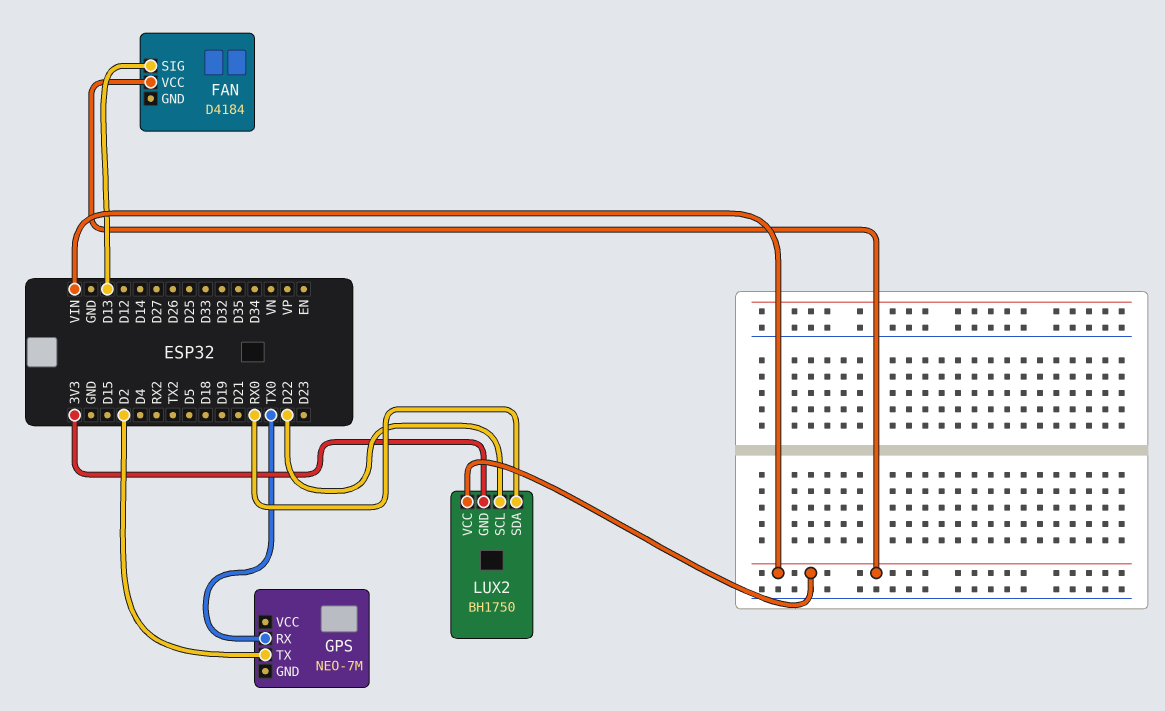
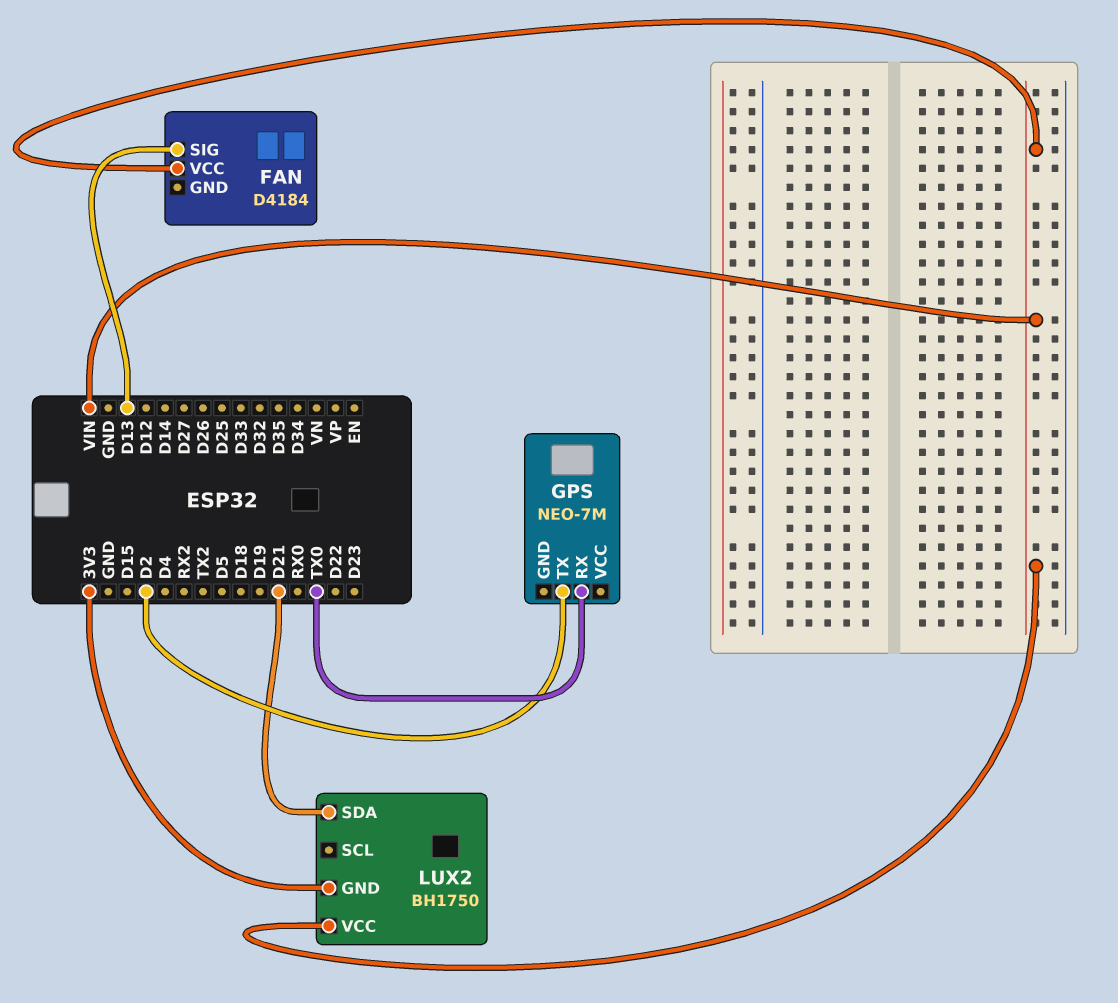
LUX2 pin SCL: D22 -> none
LUX2 pin SDA: RX0 -> D21

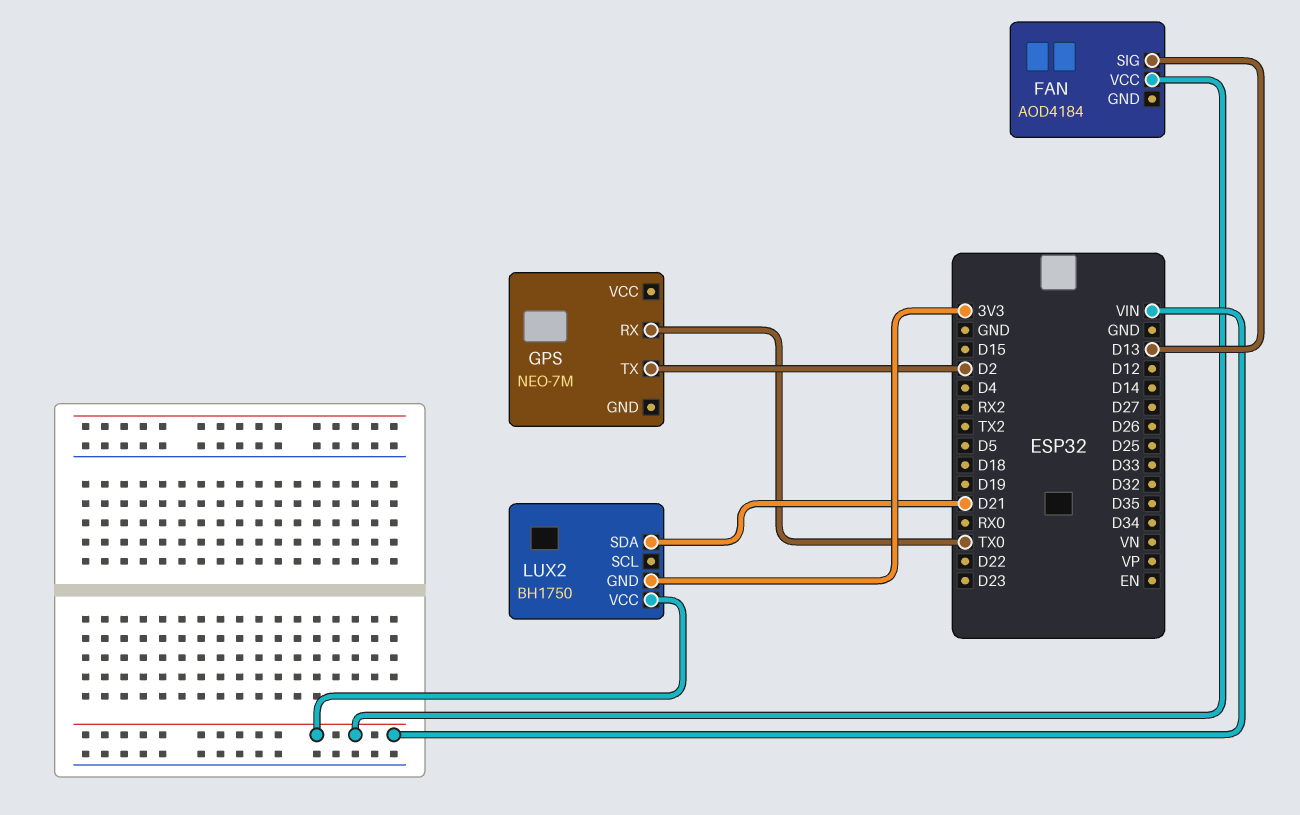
FAN: D4184 -> AOD4184

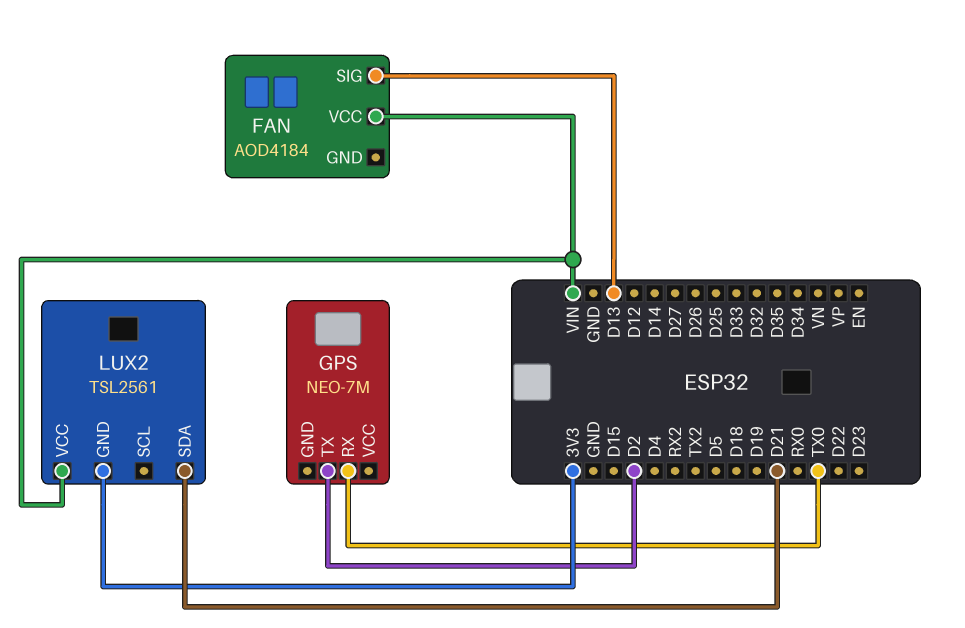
LUX2: BH1750 -> TSL2561

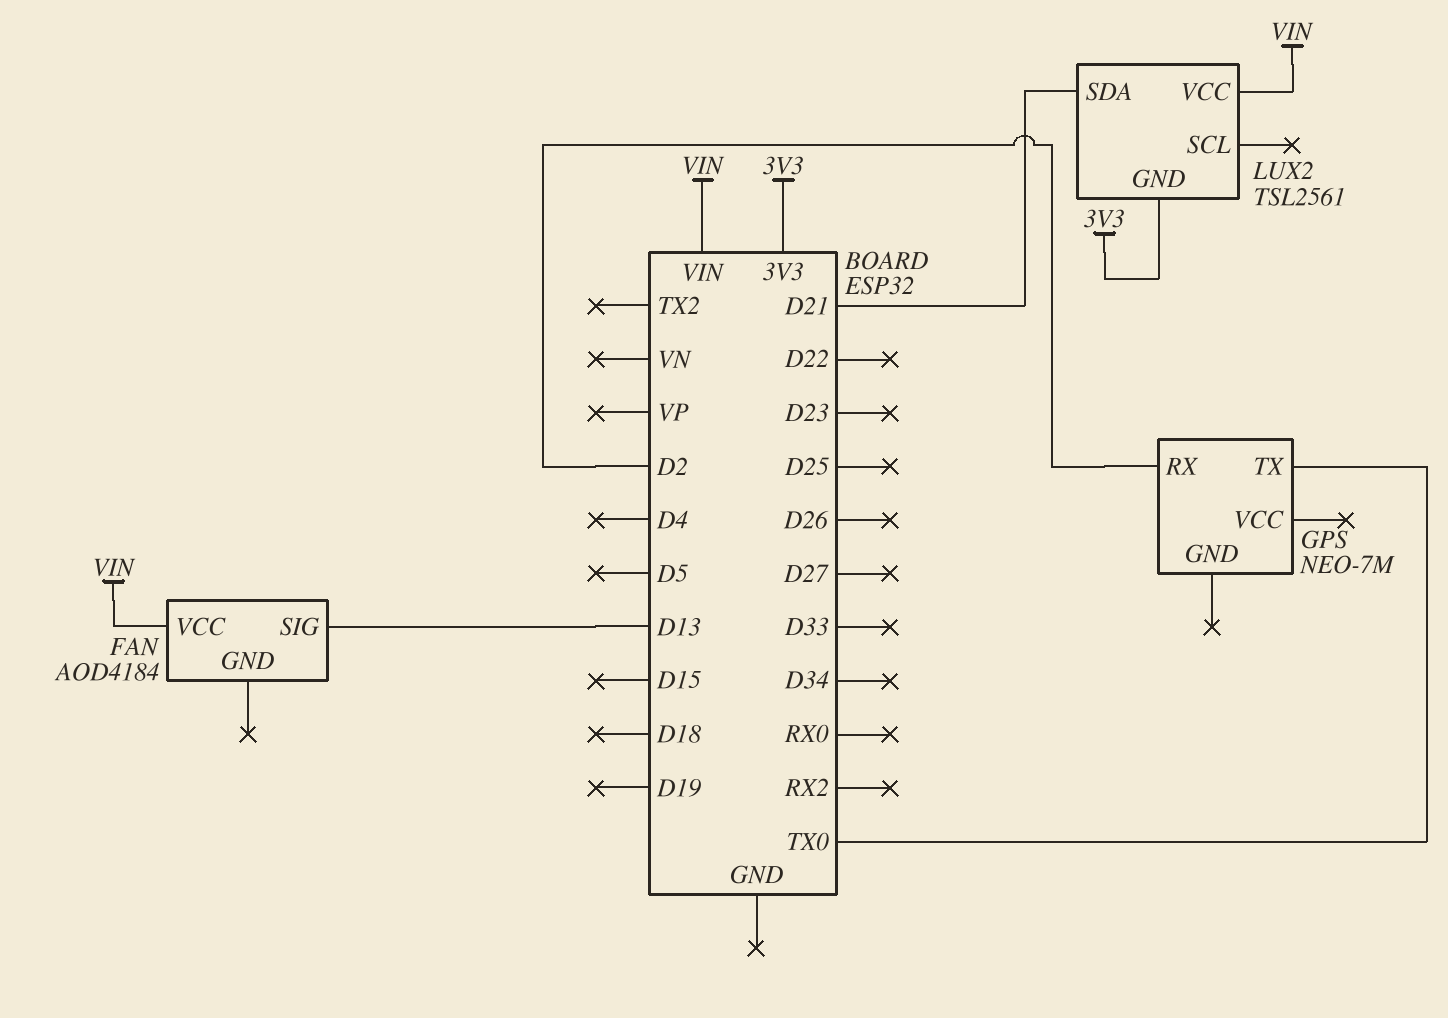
GPS pin RX: TX0 -> D2
GPS pin TX: D2 -> TX0

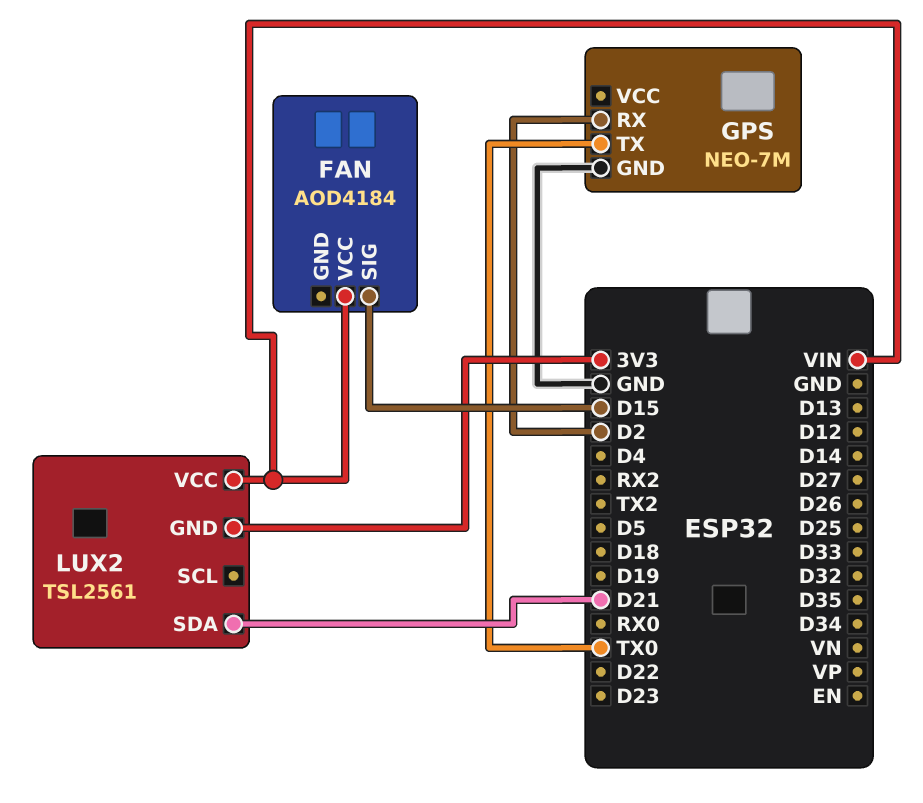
FAN pin SIG: D13 -> D15
GPS pin GND: none -> GND

